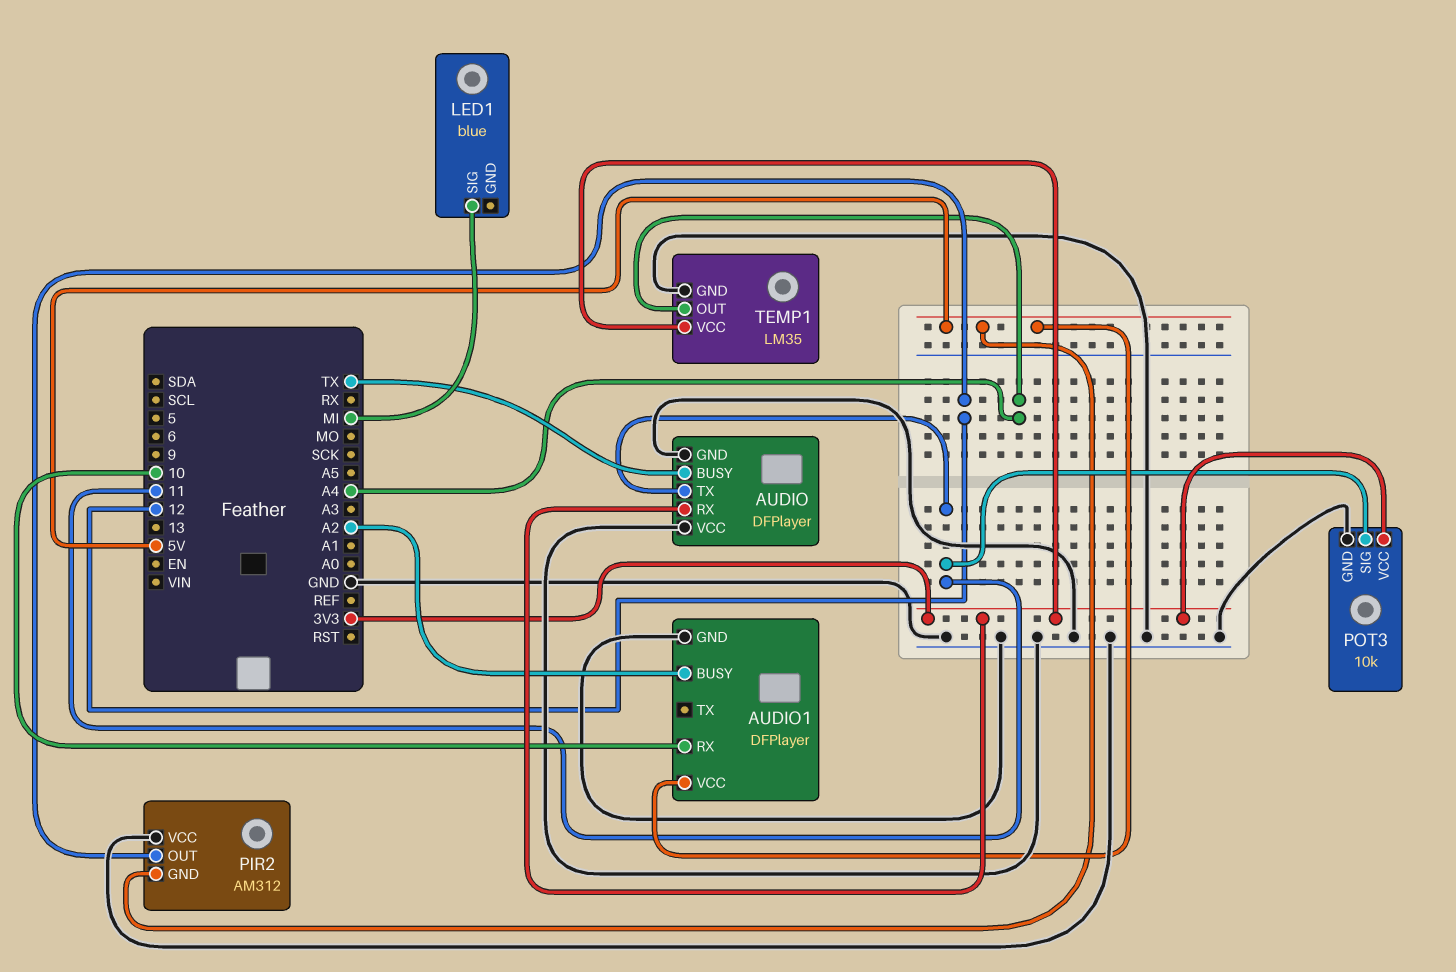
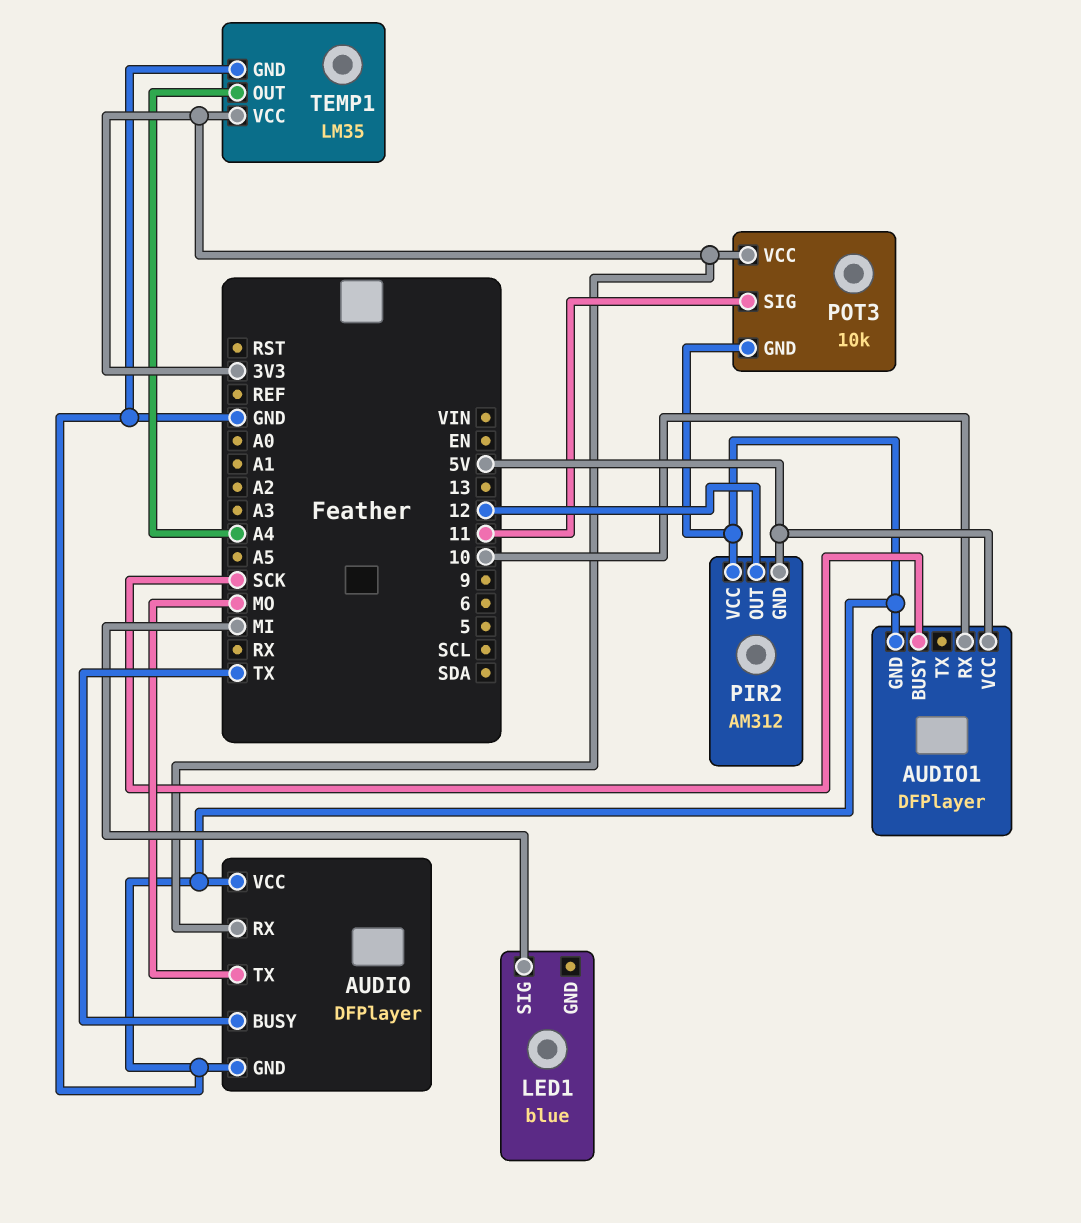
AUDIO pin TX: 11 -> MO
AUDIO1 pin BUSY: A2 -> SCK

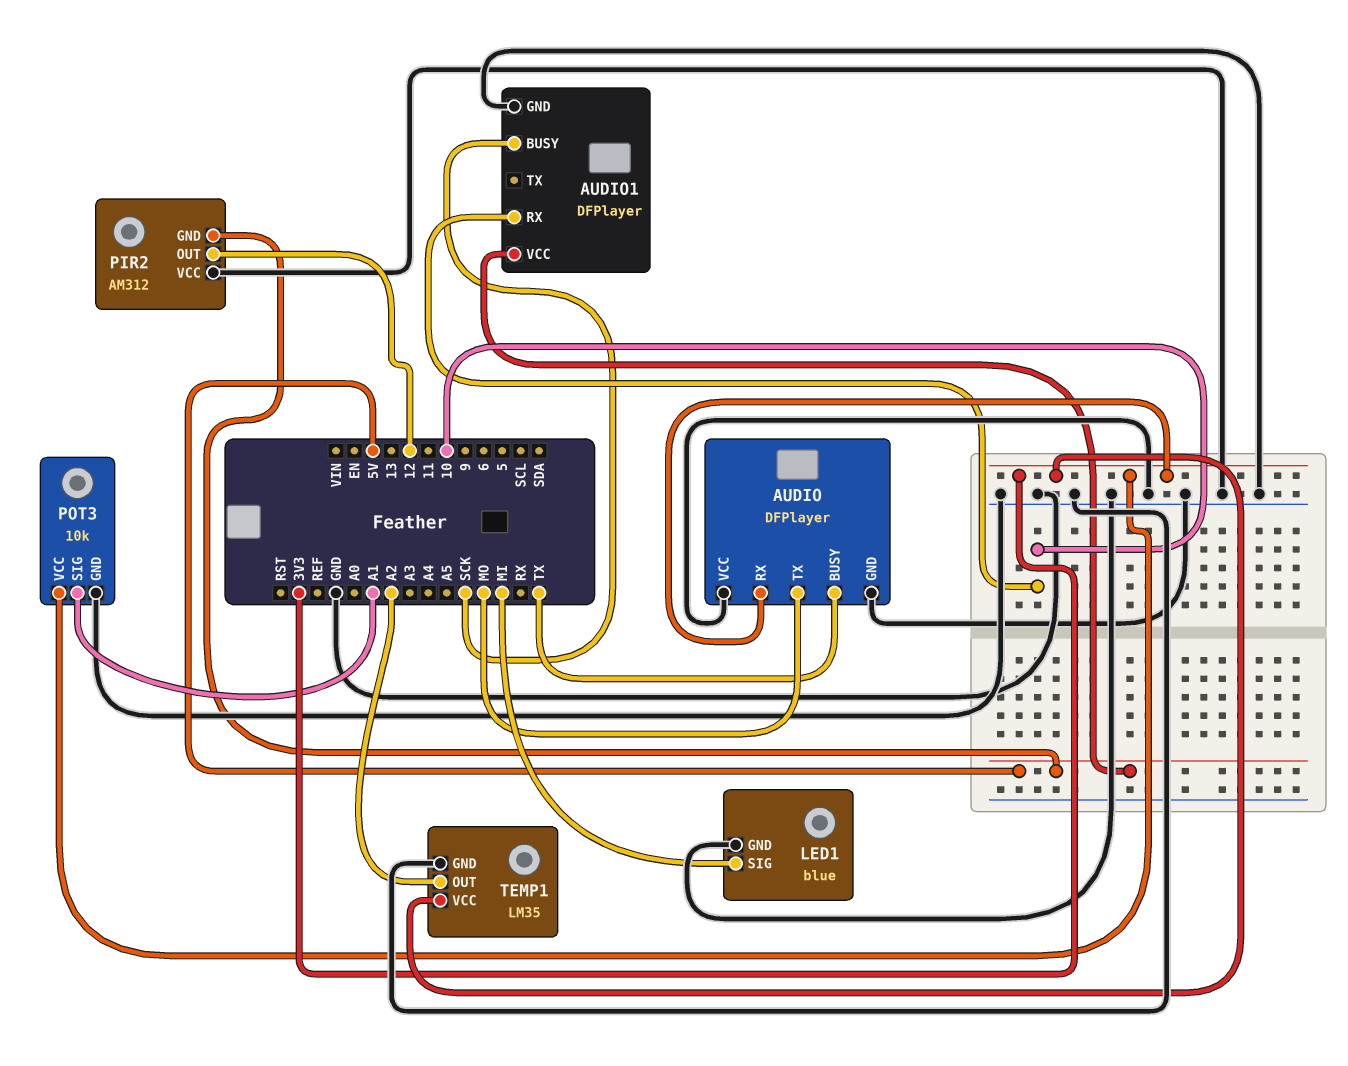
LED1 pin GND: none -> GND
POT3 pin SIG: 11 -> A1
TEMP1 pin OUT: A4 -> A2

